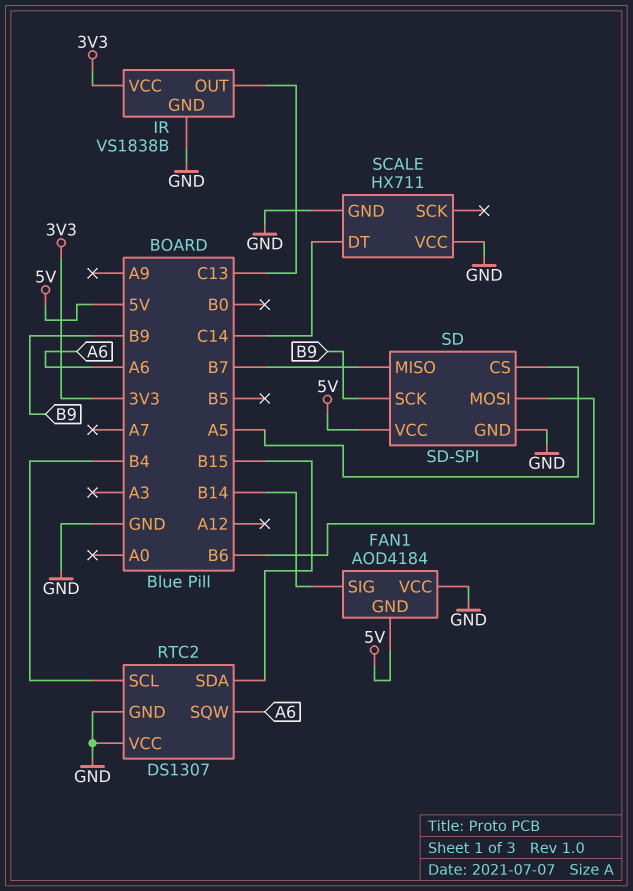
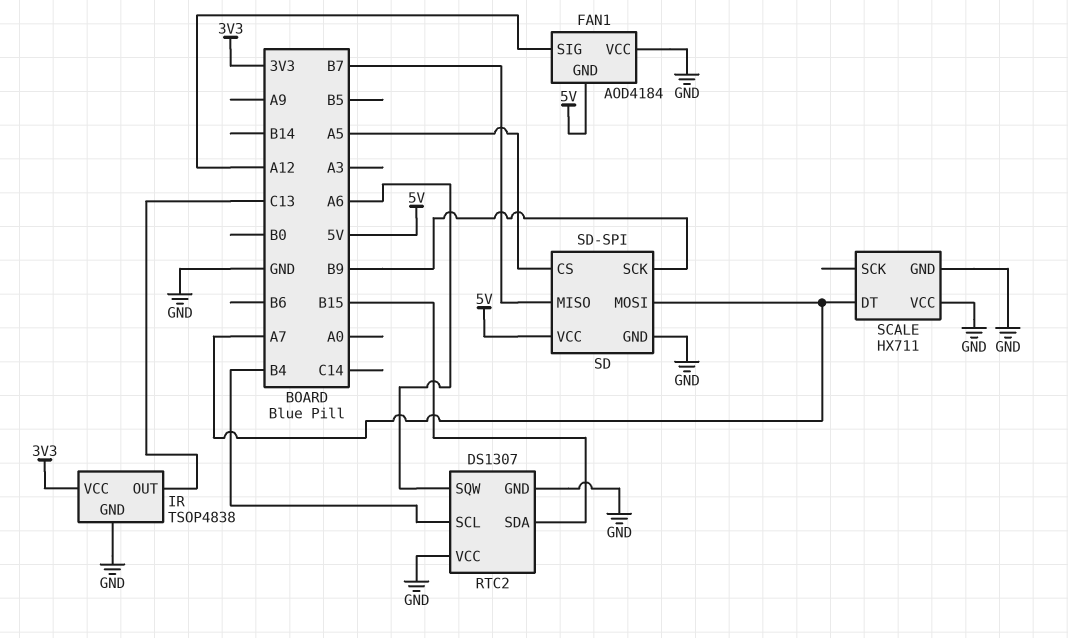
FAN1 pin SIG: B14 -> A12
IR: VS1838B -> TSOP4838
SCALE pin DT: C14 -> A7
SD pin MOSI: B6 -> A7

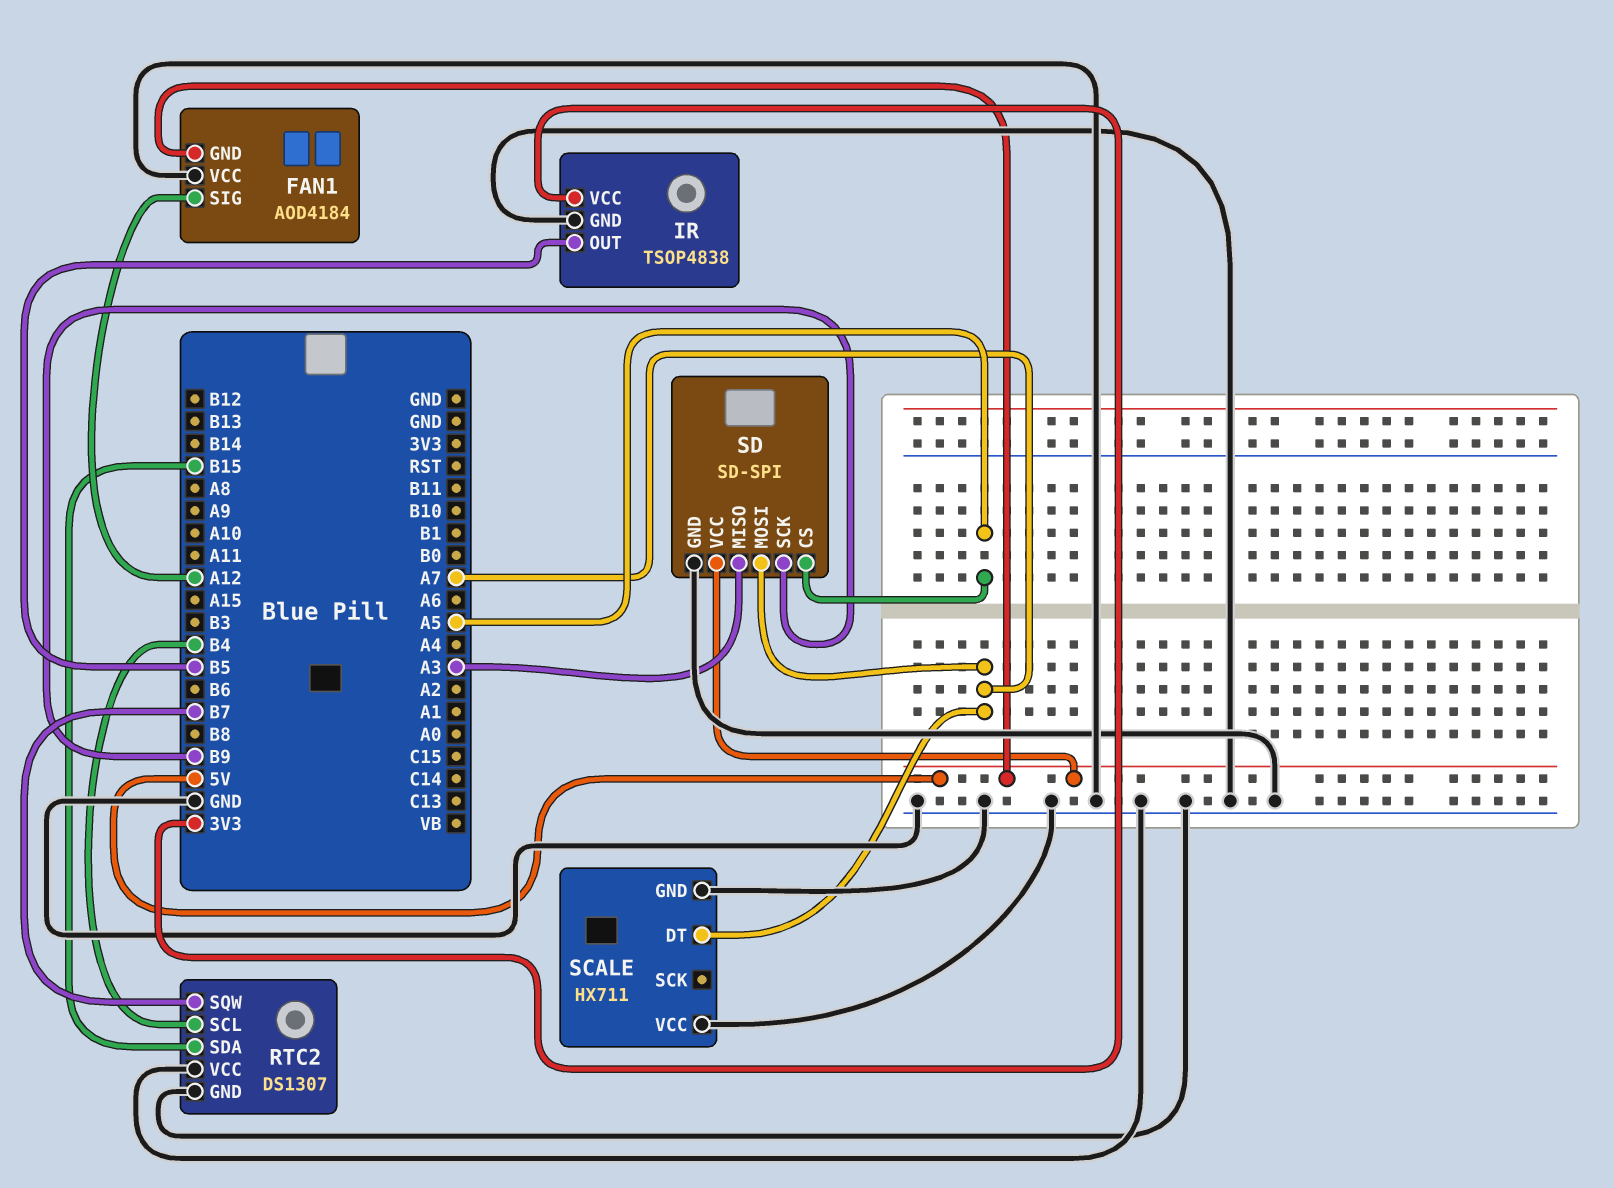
IR pin OUT: C13 -> B5
RTC2 pin SQW: A6 -> B7
SD pin MISO: B7 -> A3

